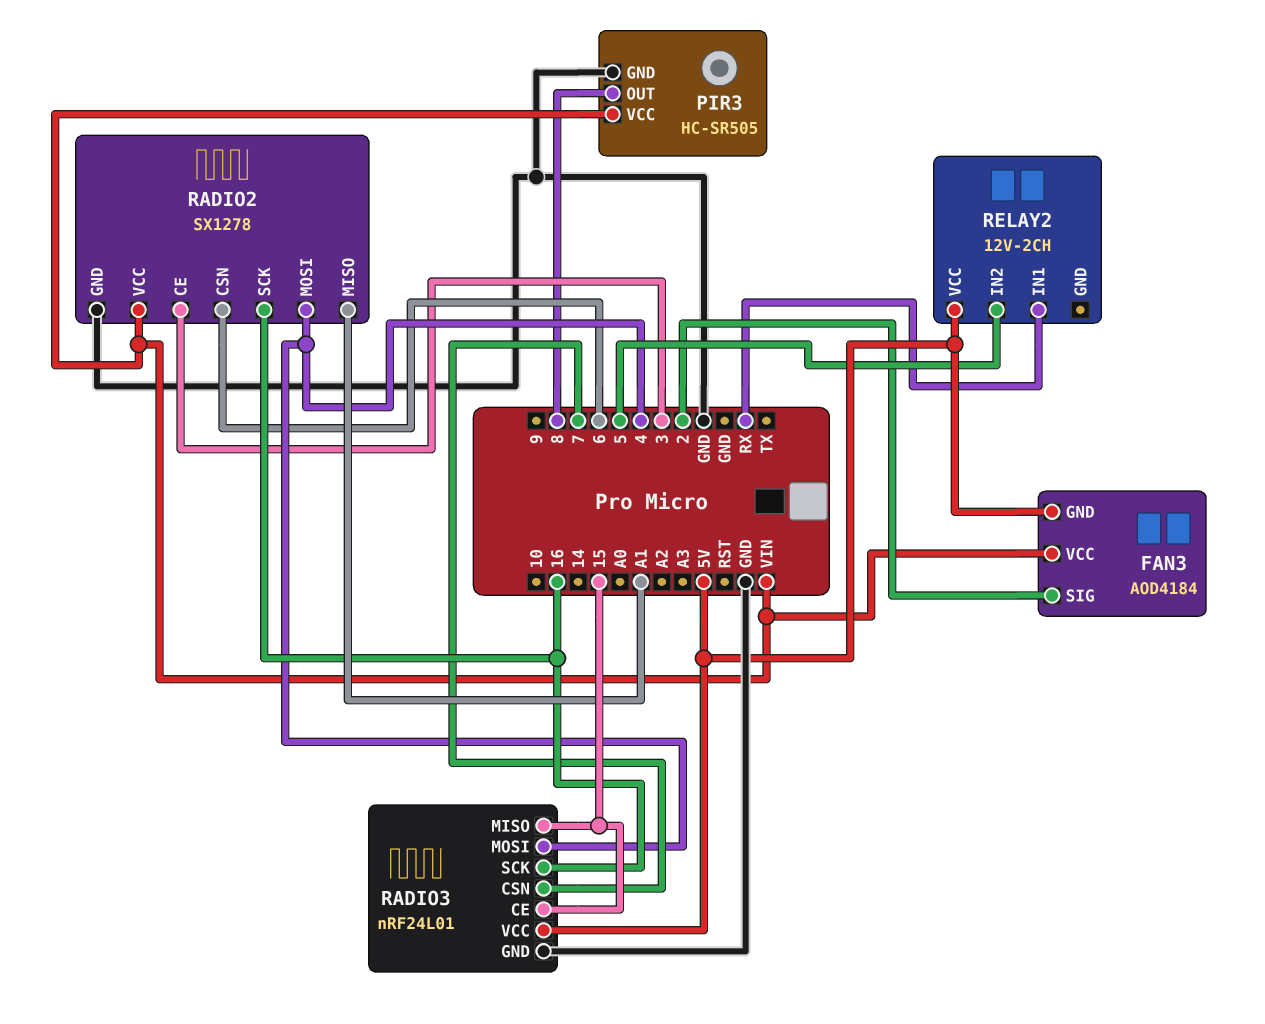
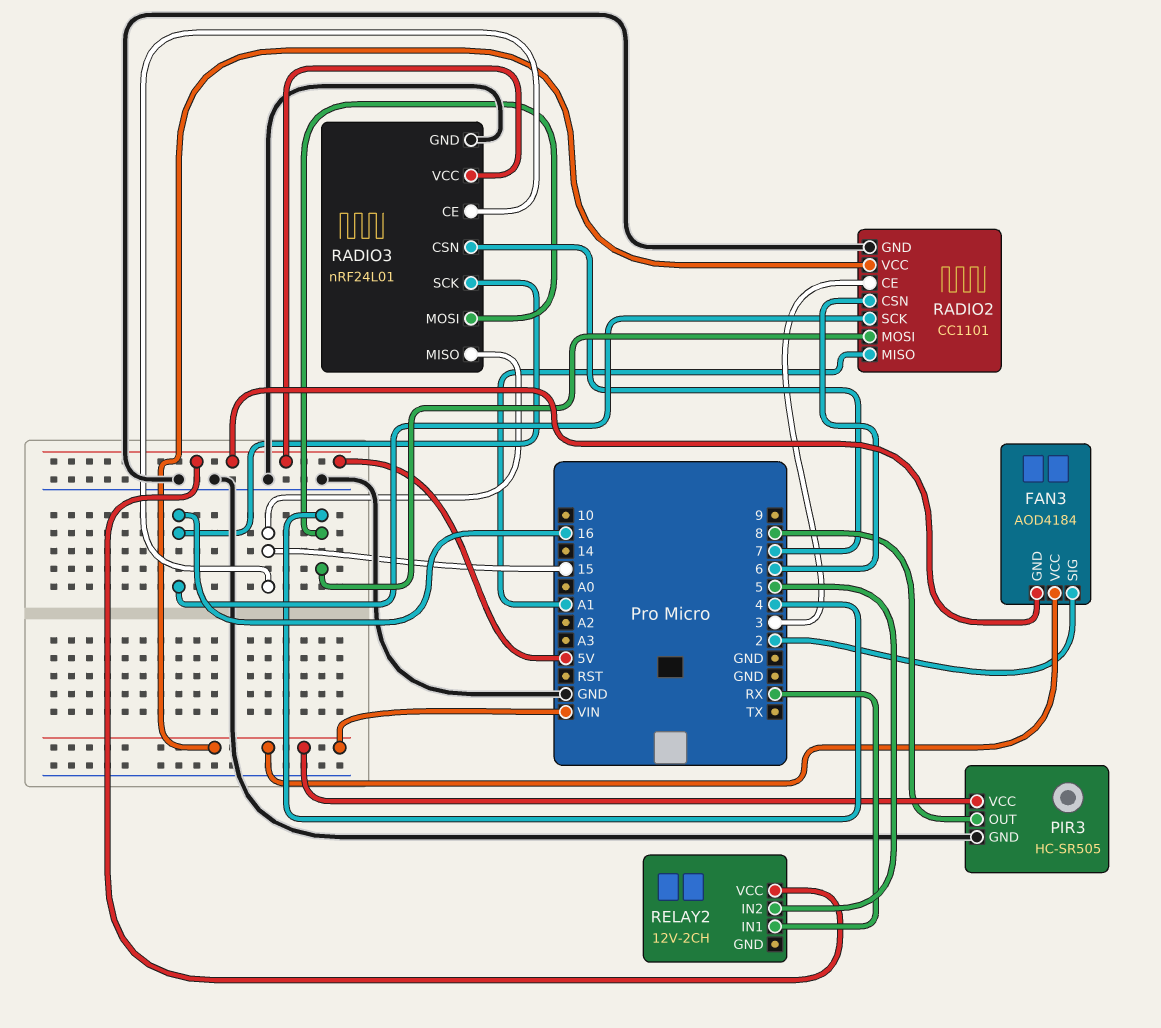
RADIO2: SX1278 -> CC1101

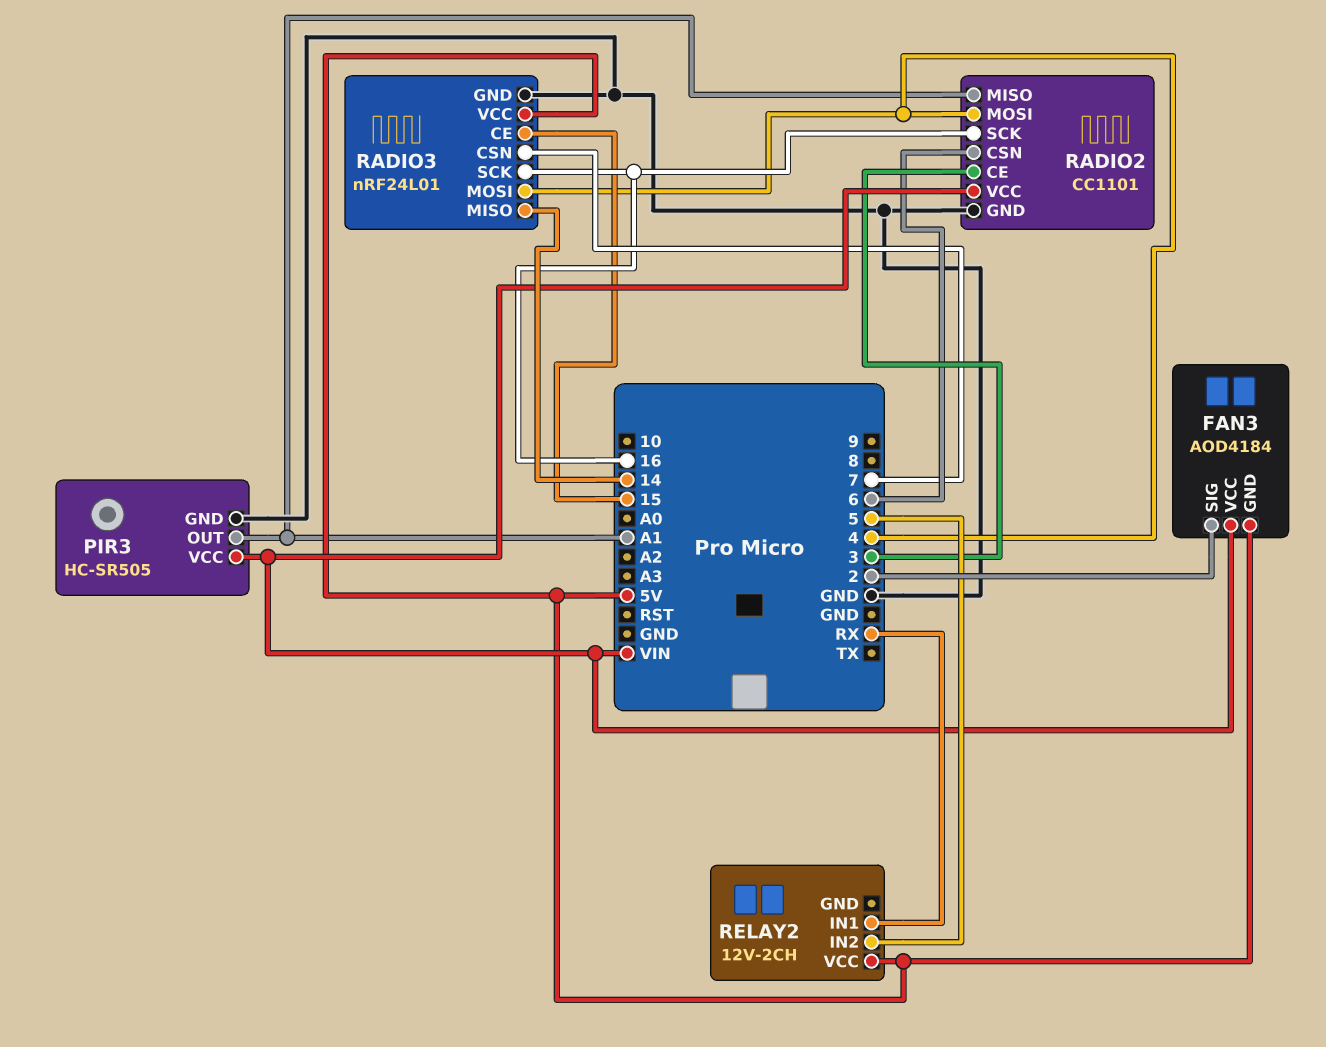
PIR3 pin OUT: 8 -> A1
RADIO3 pin MISO: 15 -> 14

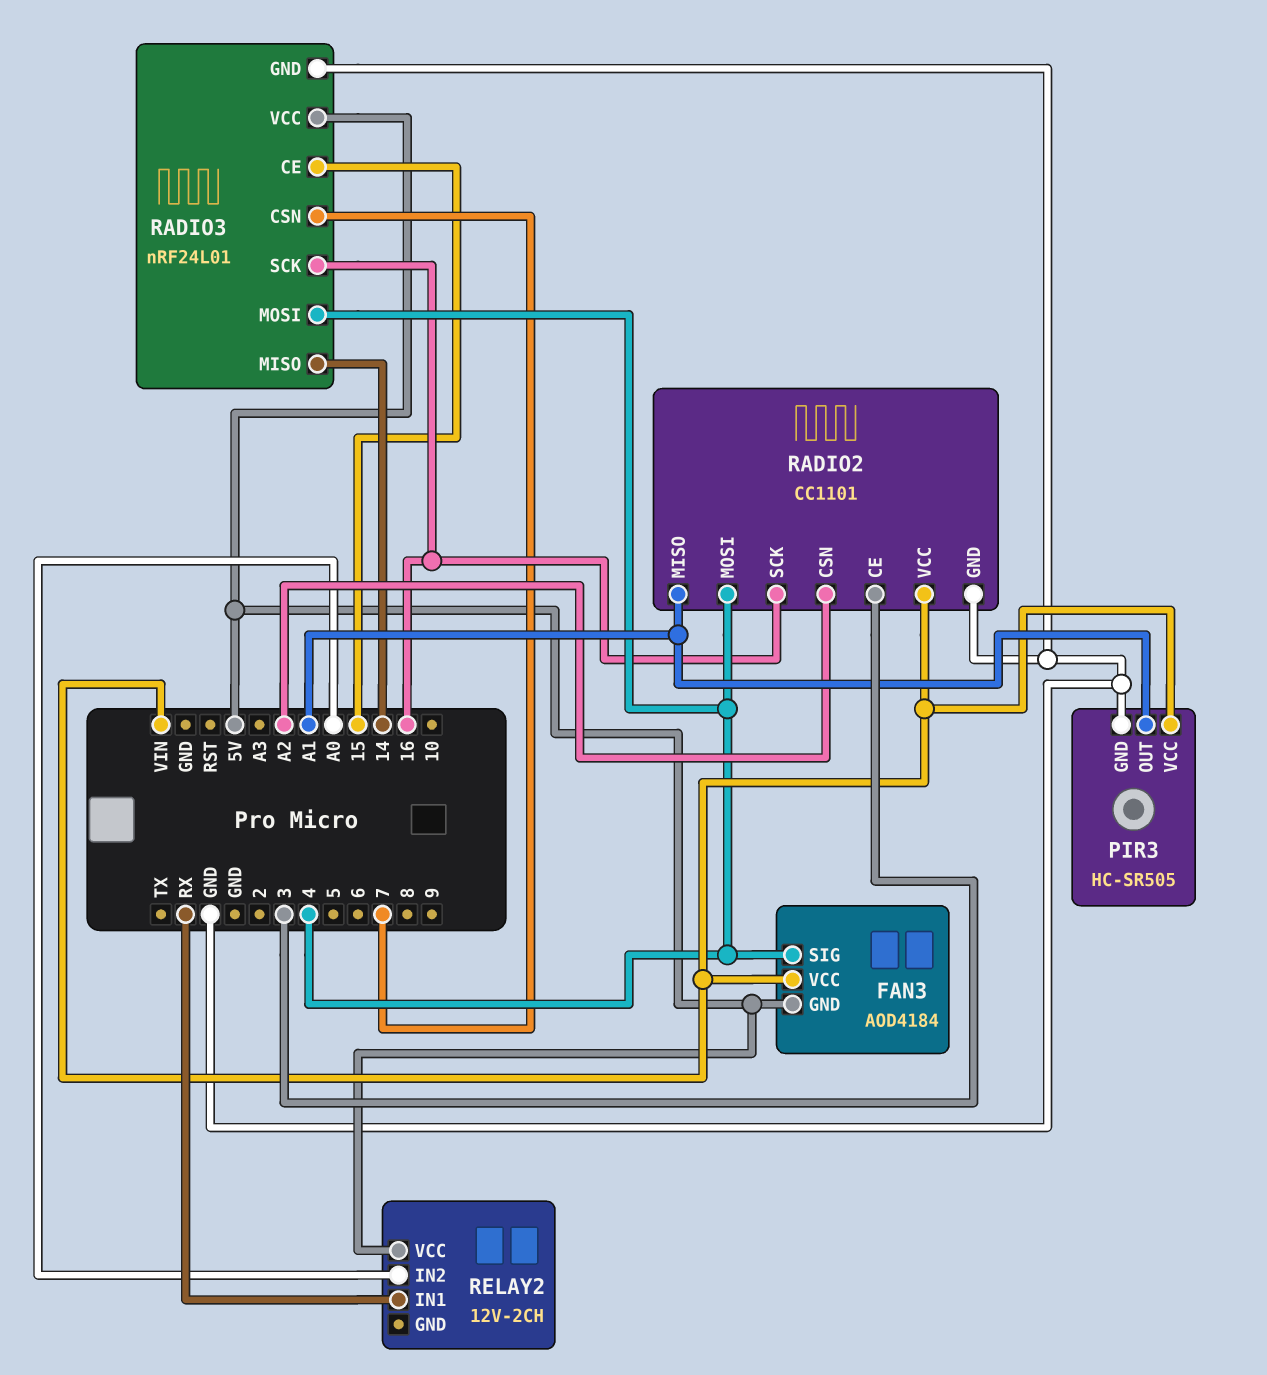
FAN3 pin SIG: 2 -> 4
RADIO2 pin CSN: 6 -> A2
RELAY2 pin IN2: 5 -> A0

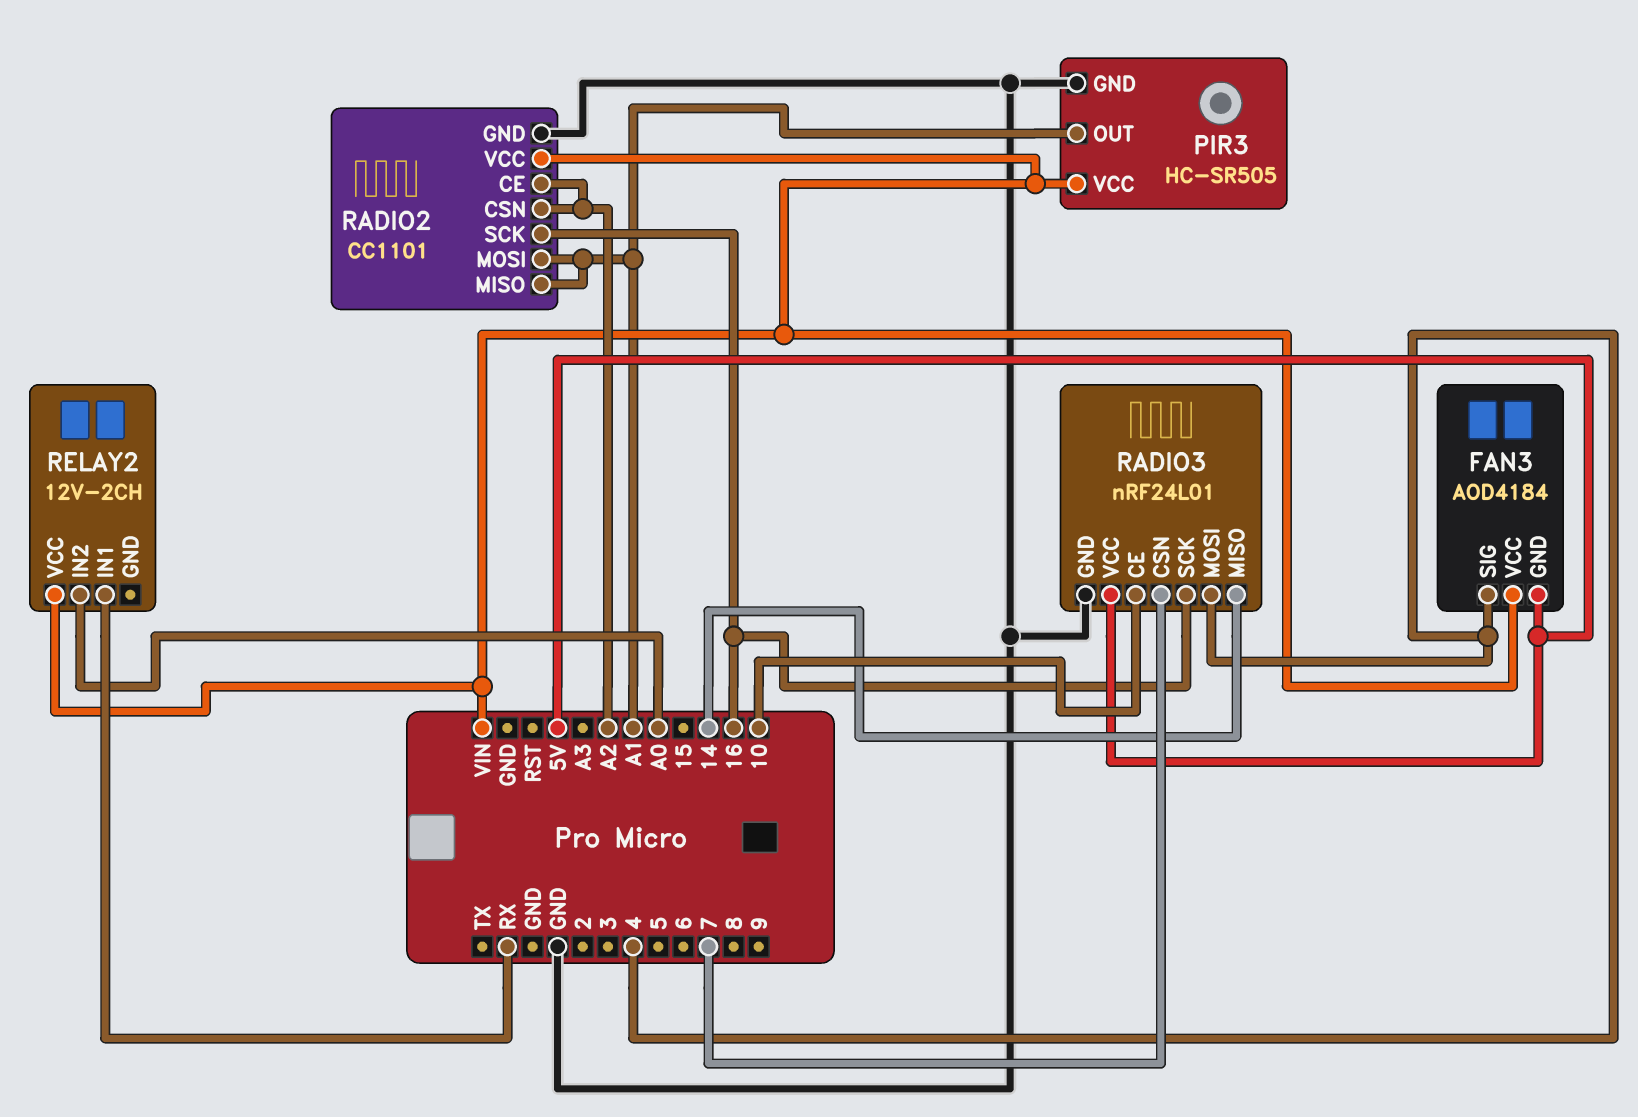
RADIO2 pin CE: 3 -> A2
RADIO2 pin MOSI: 4 -> A1
RADIO3 pin CE: 15 -> 10
RELAY2 pin VCC: 5V -> VIN

